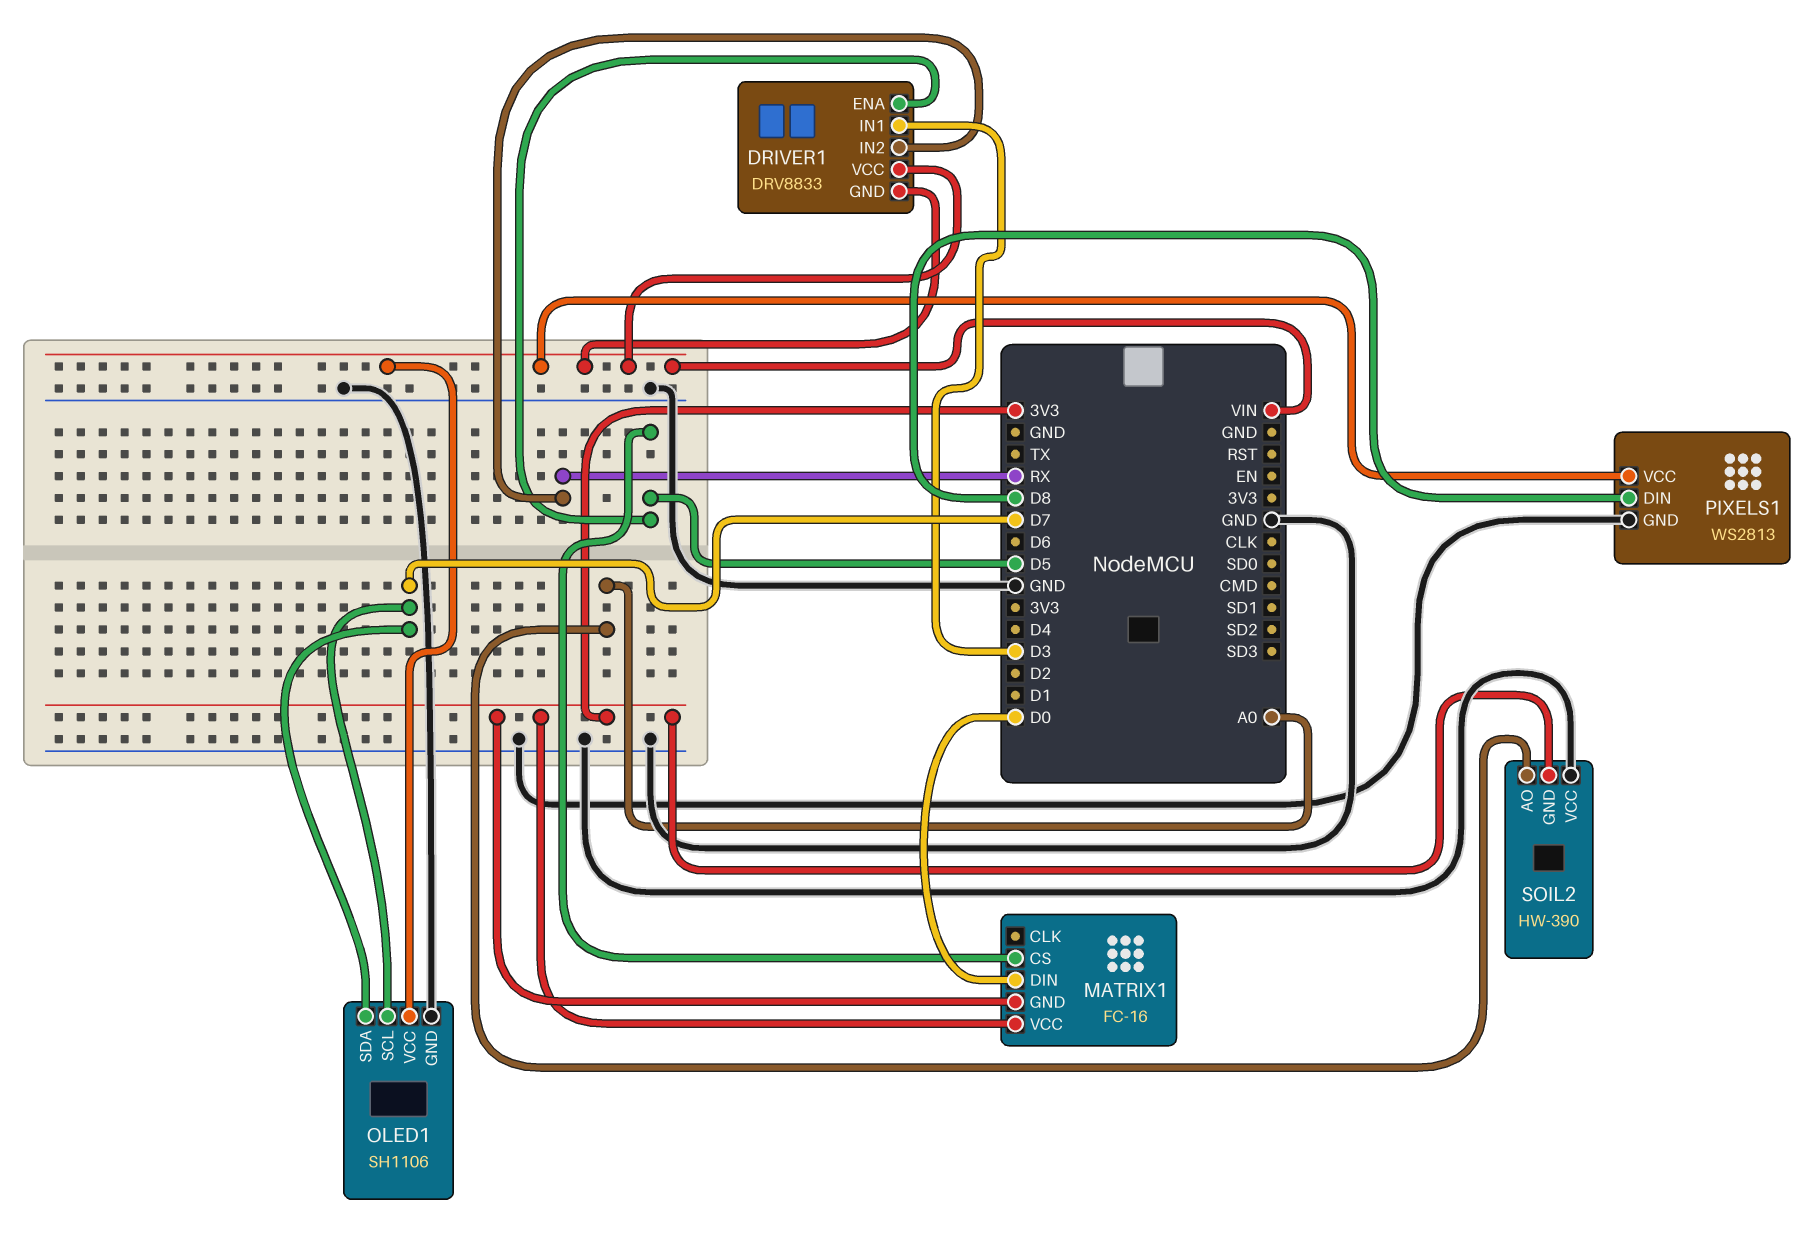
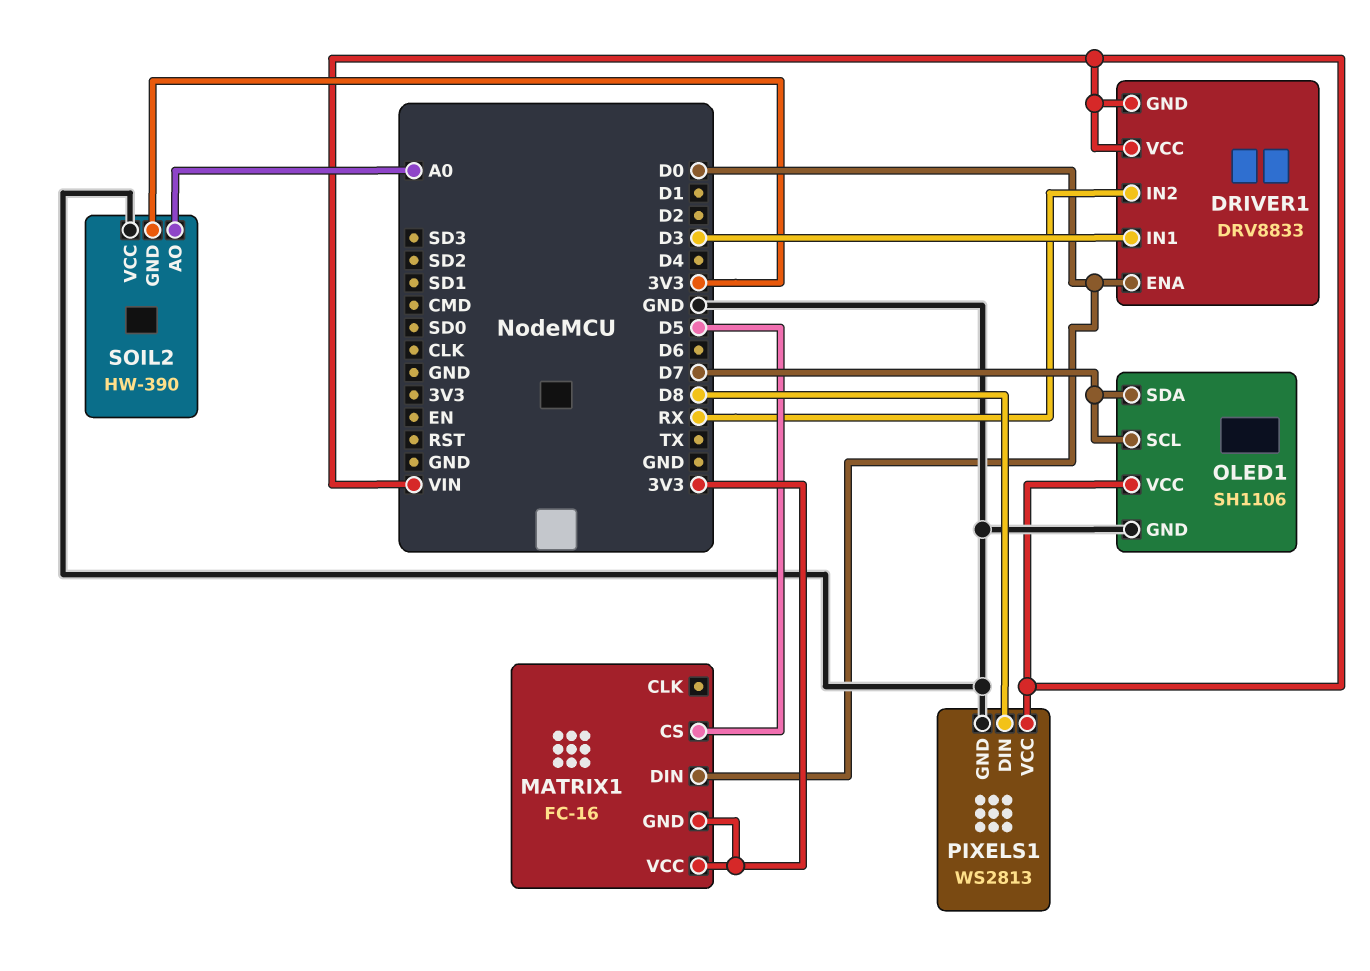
DRIVER1 pin ENA: D5 -> D0

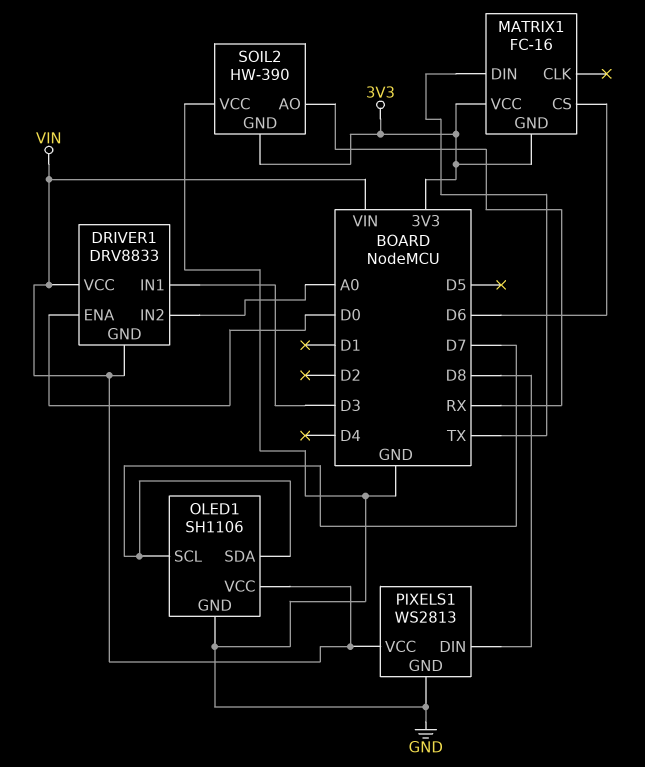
DRIVER1 pin IN2: RX -> A0
MATRIX1 pin CS: D5 -> D6
MATRIX1 pin DIN: D0 -> TX
SOIL2 pin AO: A0 -> RX

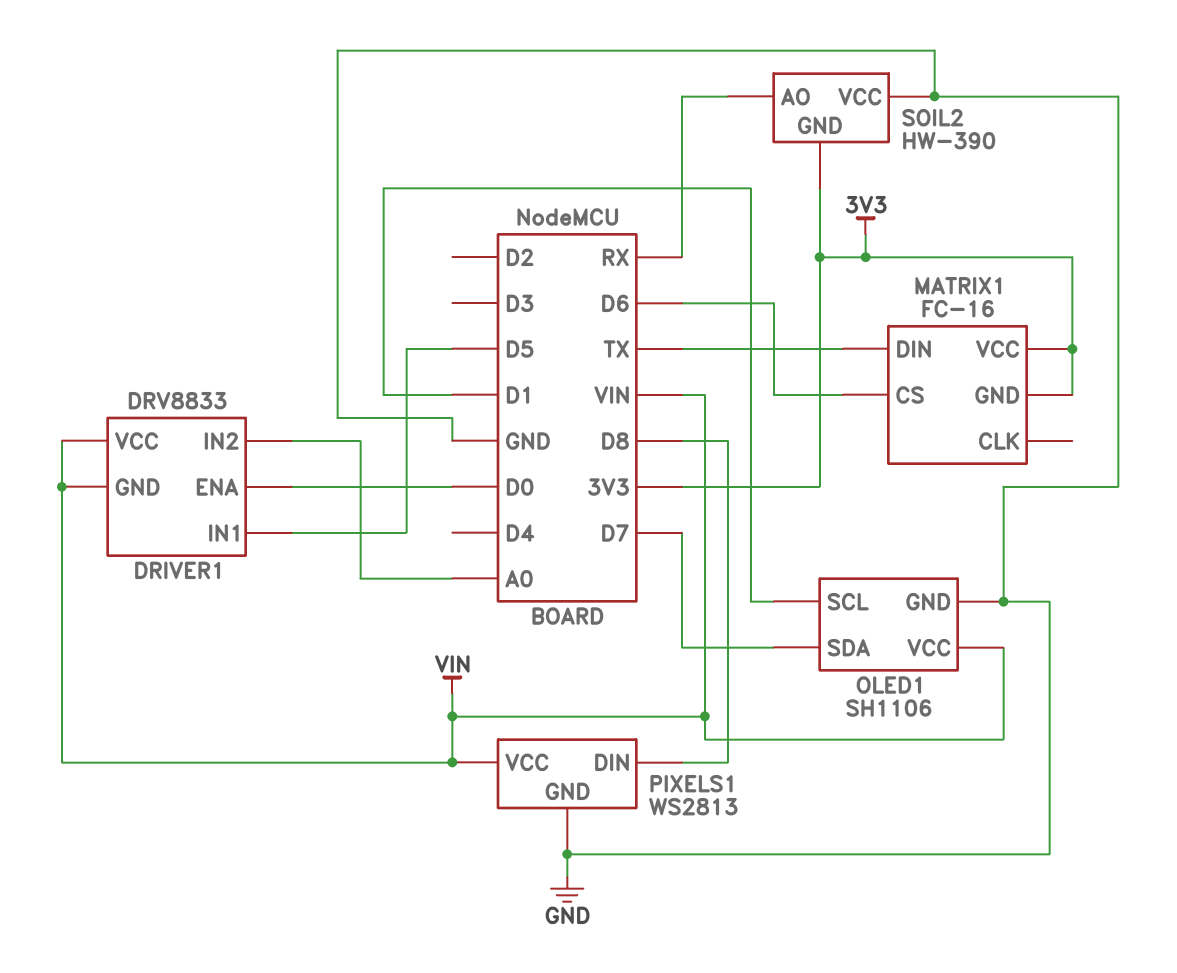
DRIVER1 pin IN1: D3 -> D5
OLED1 pin SCL: D7 -> D1

